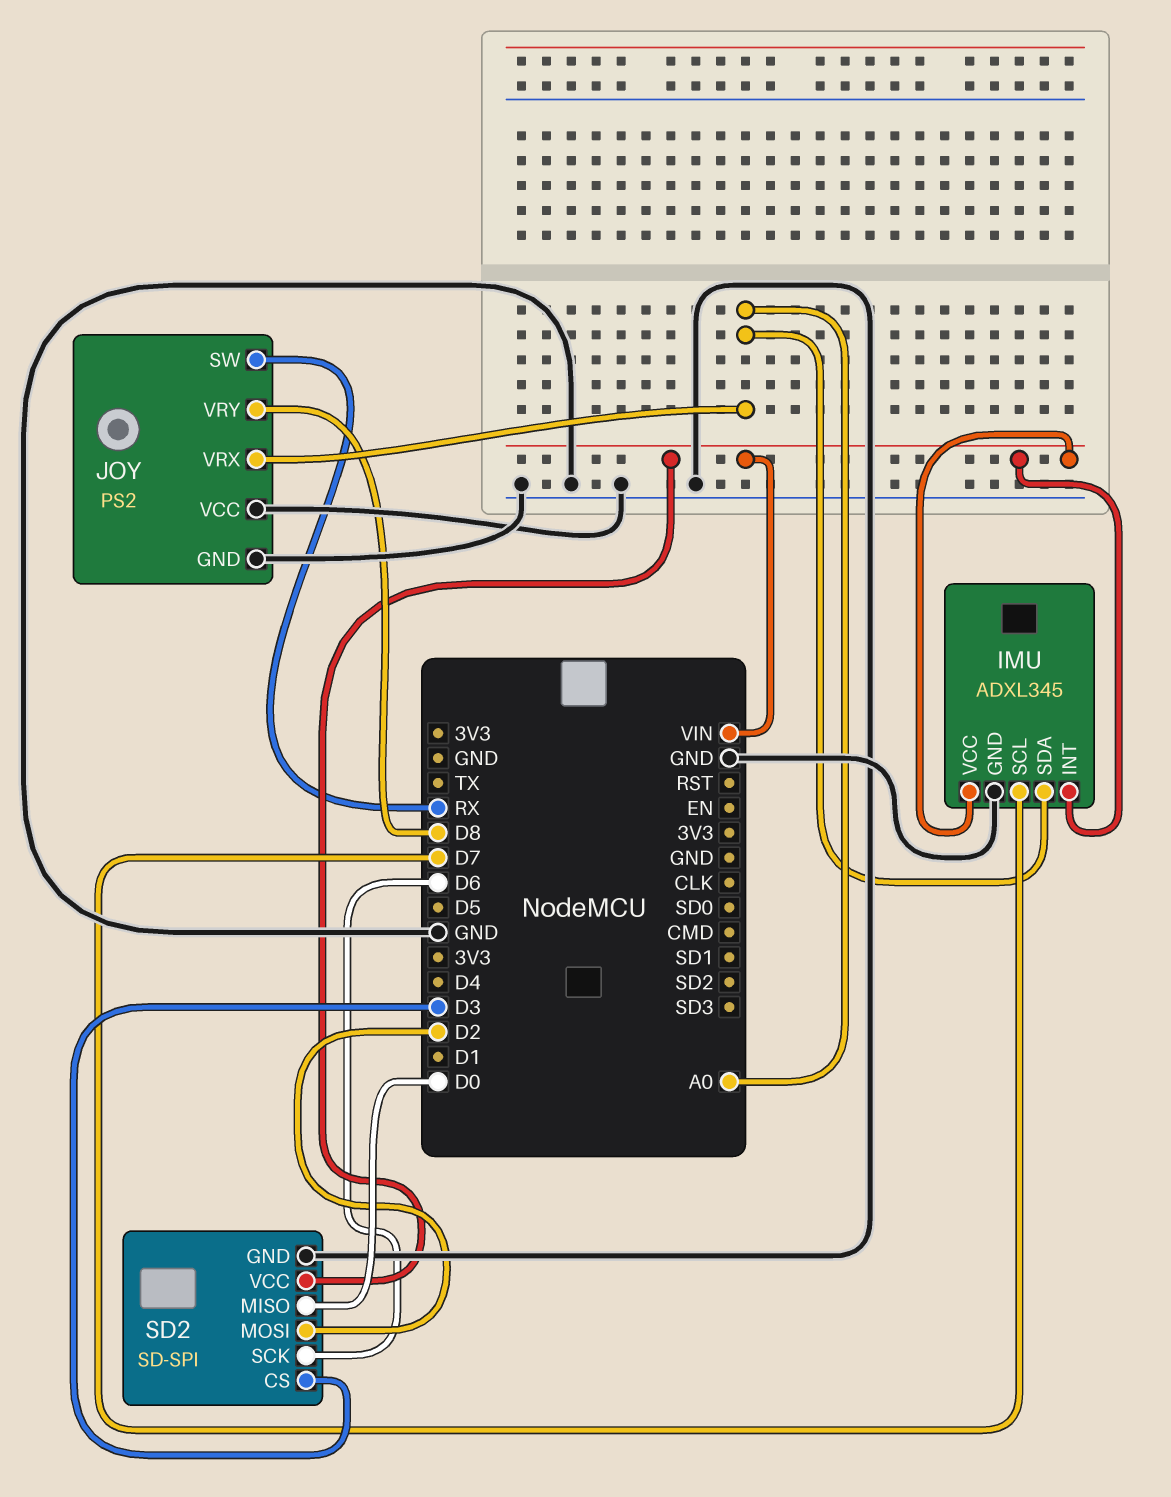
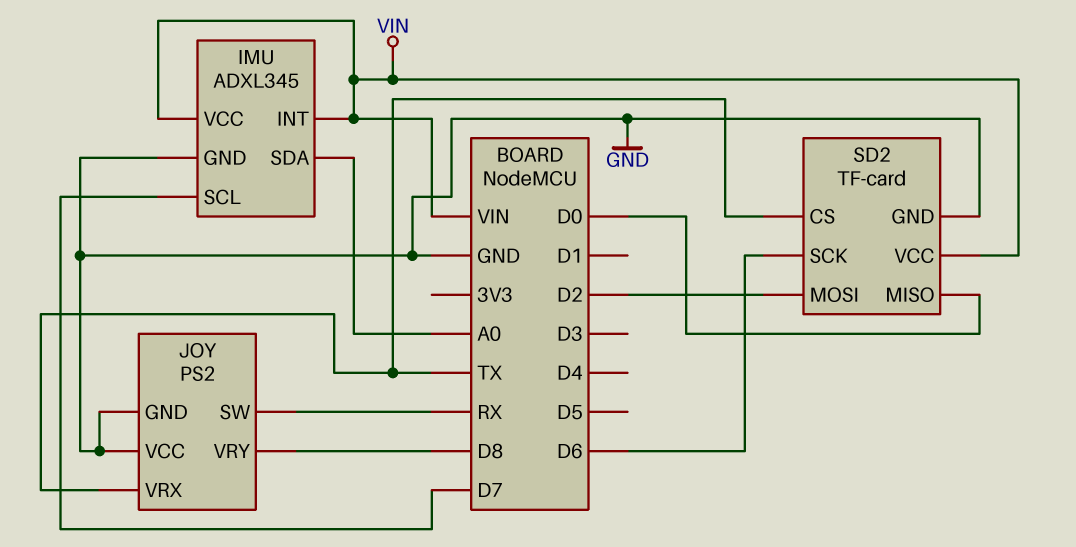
JOY pin VRX: A0 -> TX
SD2: SD-SPI -> TF-card
SD2 pin CS: D3 -> TX

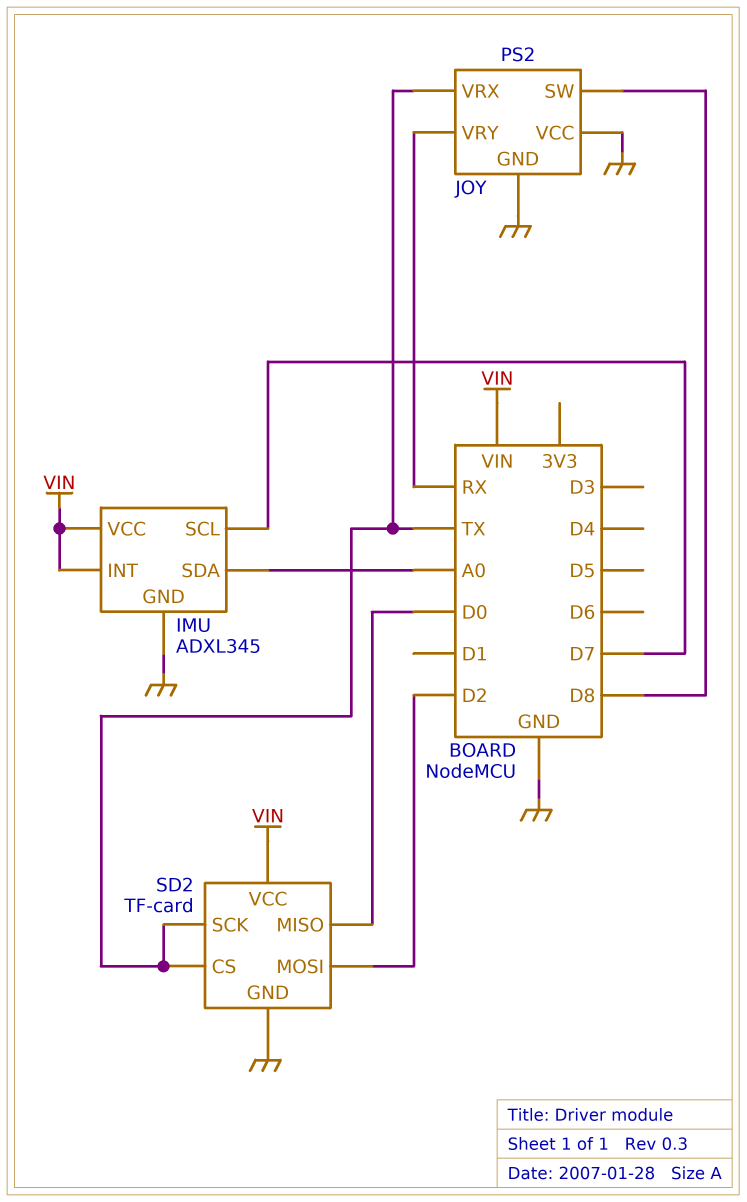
JOY pin SW: RX -> D8
JOY pin VRY: D8 -> RX
SD2 pin SCK: D6 -> TX

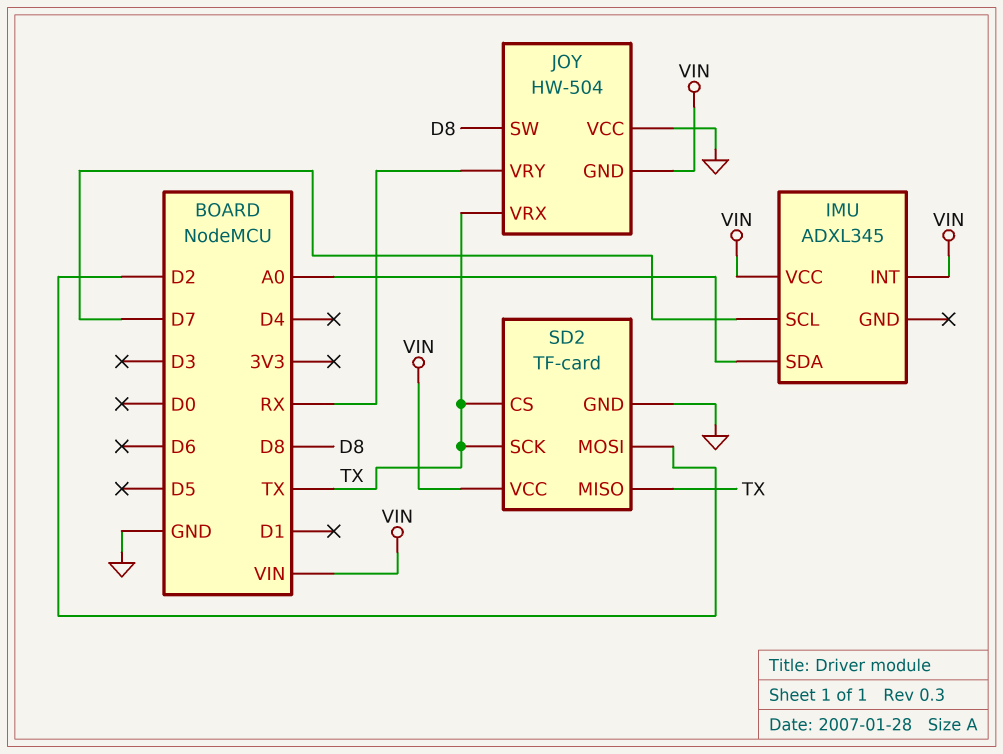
IMU pin GND: GND -> none
JOY: PS2 -> HW-504
JOY pin GND: GND -> VIN
SD2 pin MISO: D0 -> TX

